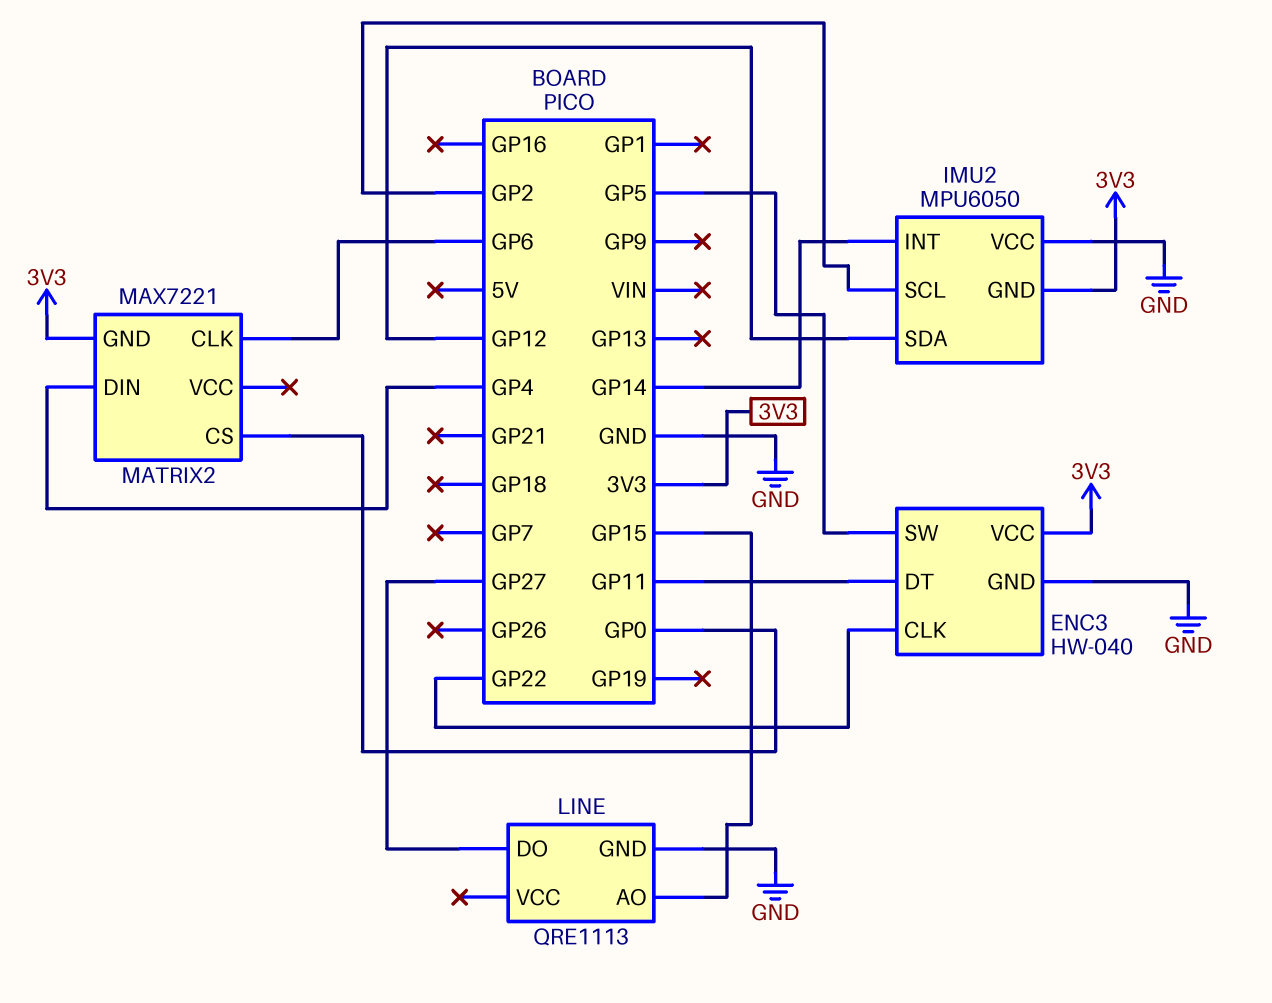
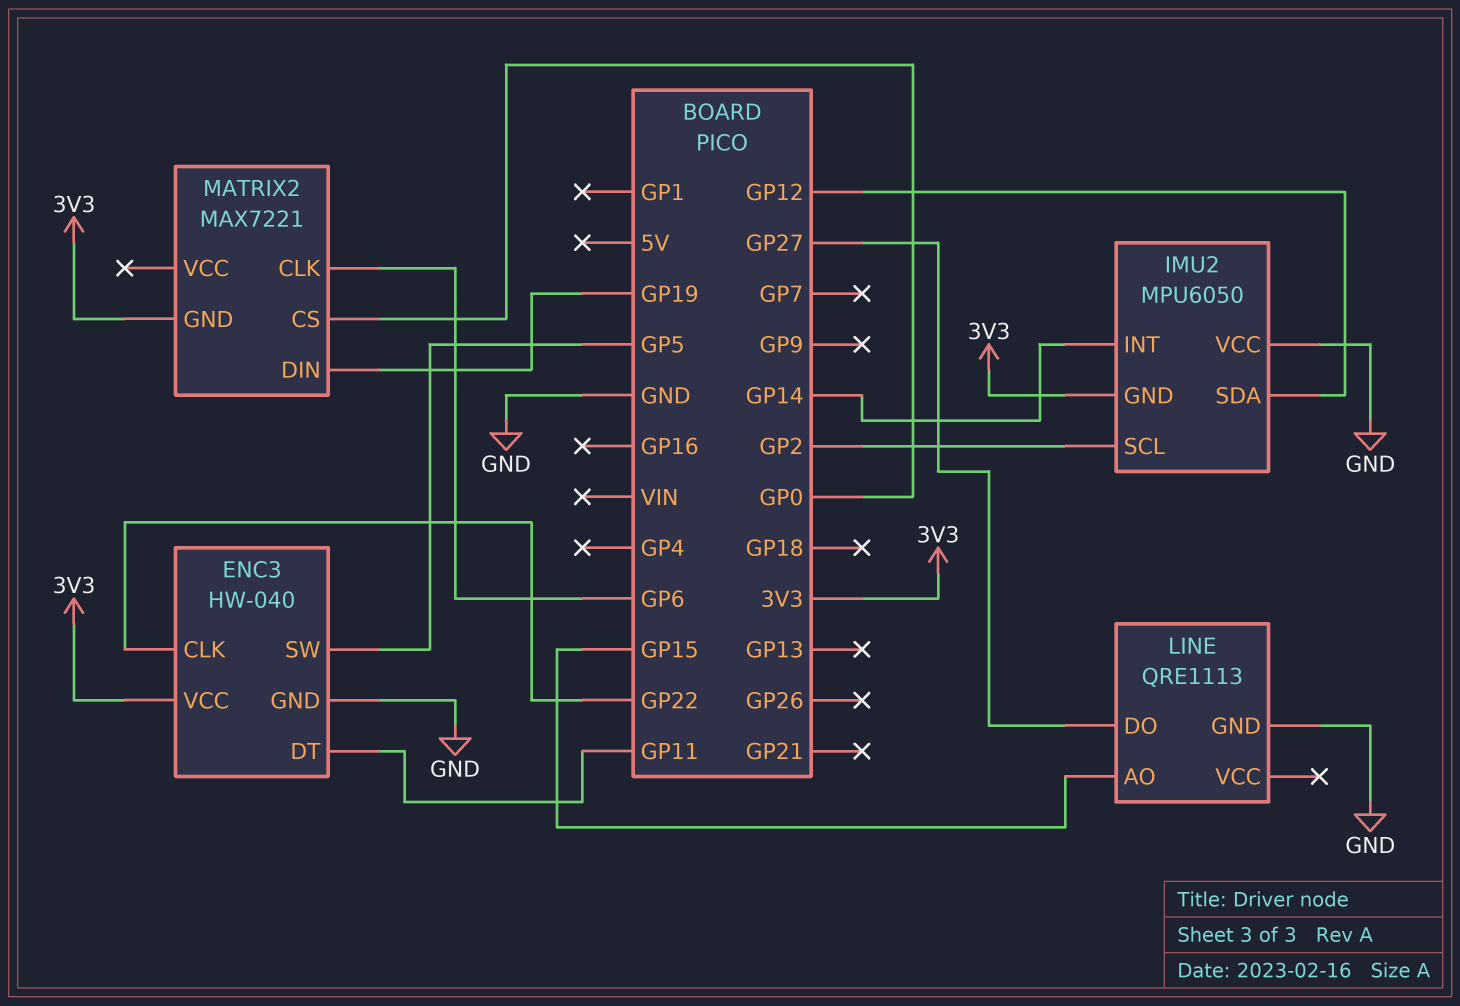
MATRIX2 pin DIN: GP4 -> GP19

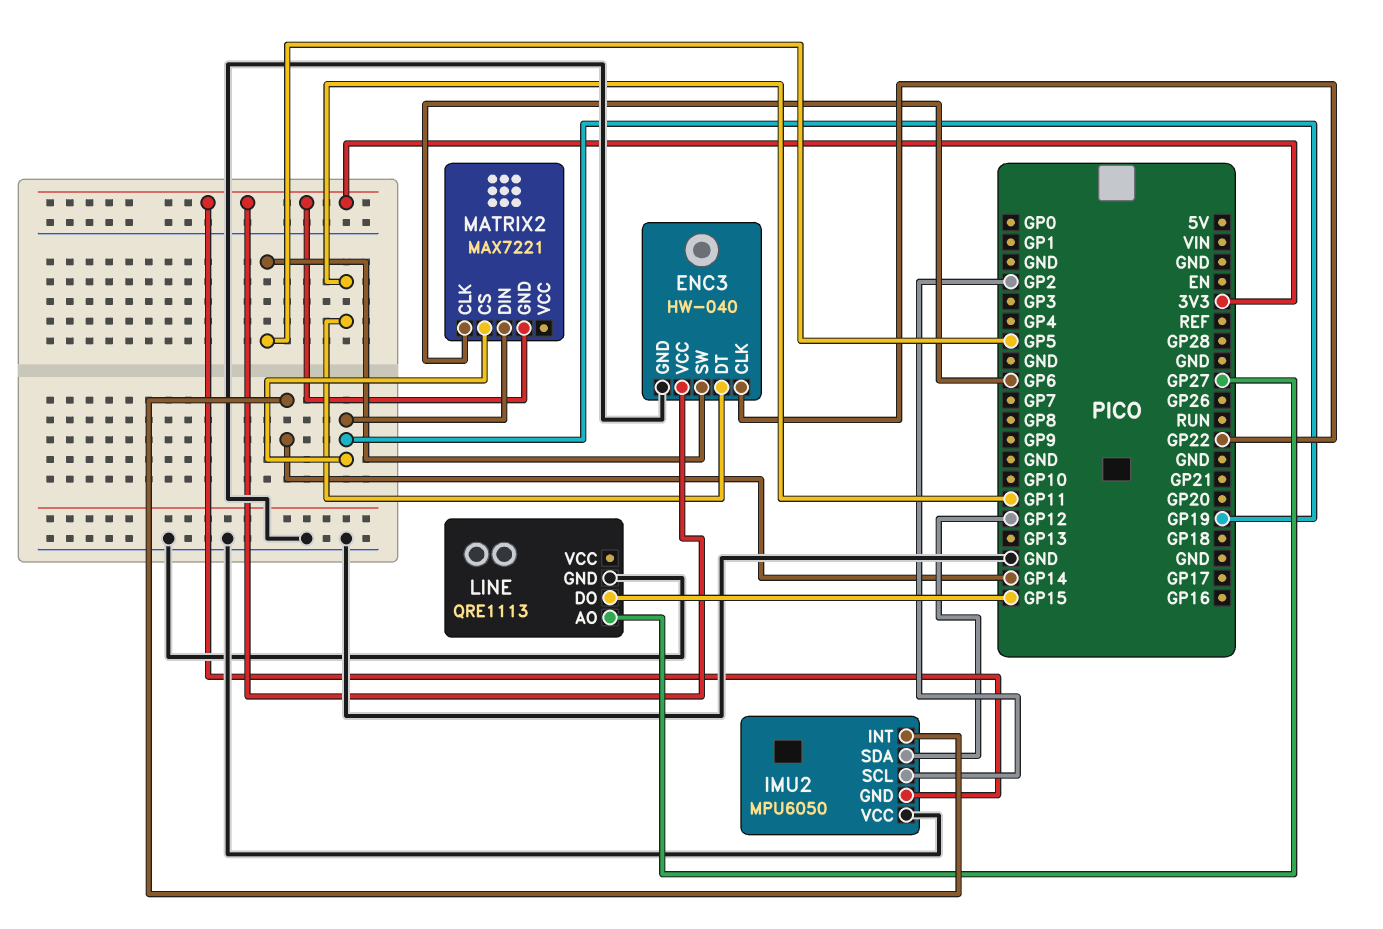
LINE pin AO: GP15 -> GP27
LINE pin DO: GP27 -> GP15
MATRIX2 pin CS: GP0 -> GP19

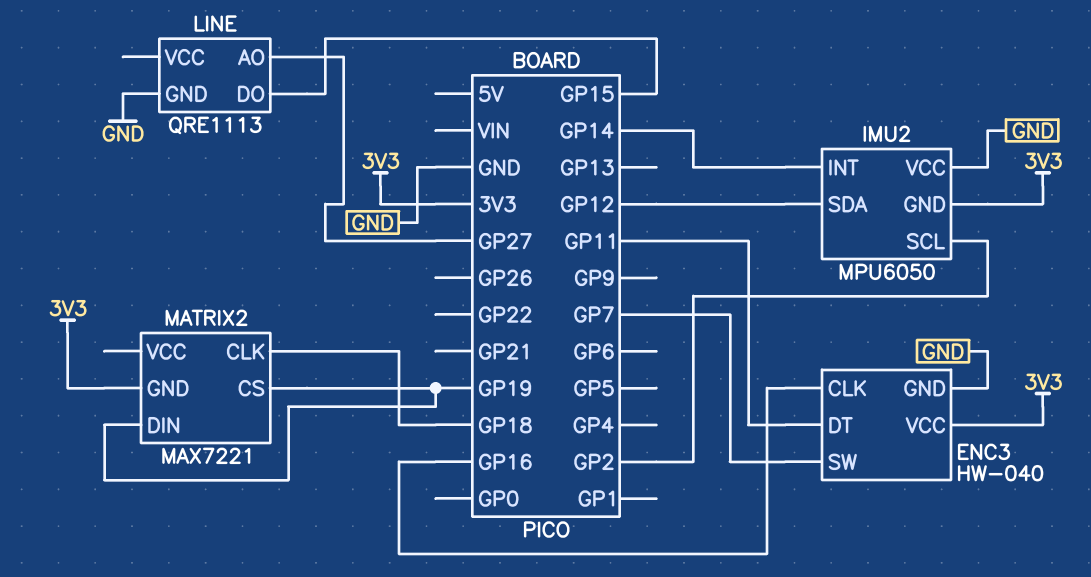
ENC3 pin CLK: GP22 -> GP16
ENC3 pin SW: GP5 -> GP7
MATRIX2 pin CLK: GP6 -> GP18

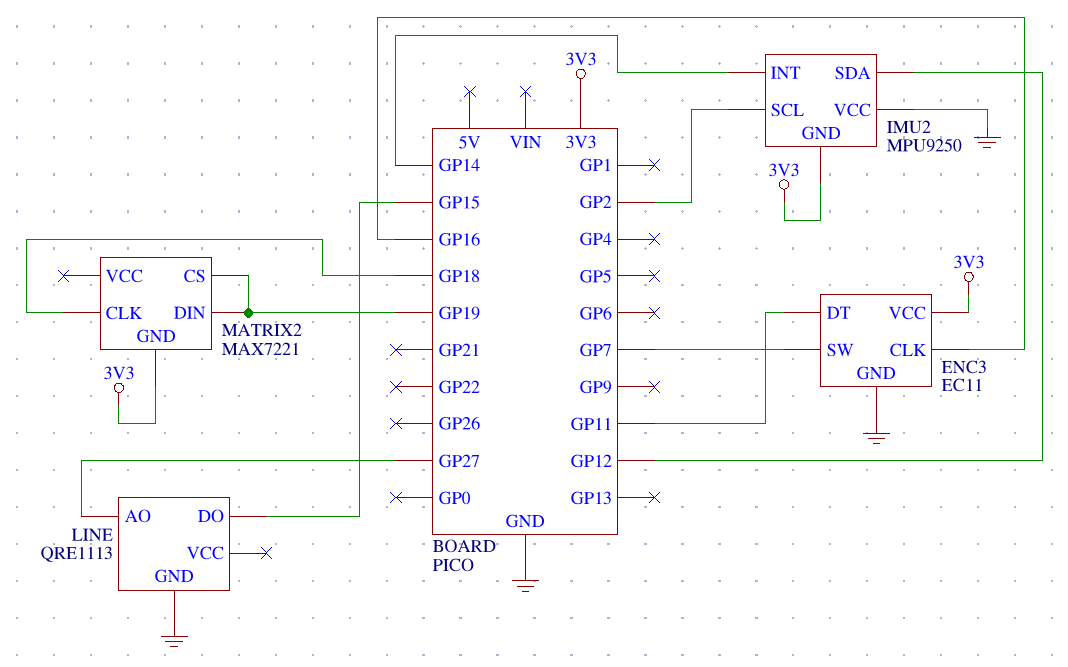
ENC3: HW-040 -> EC11
IMU2: MPU6050 -> MPU9250

